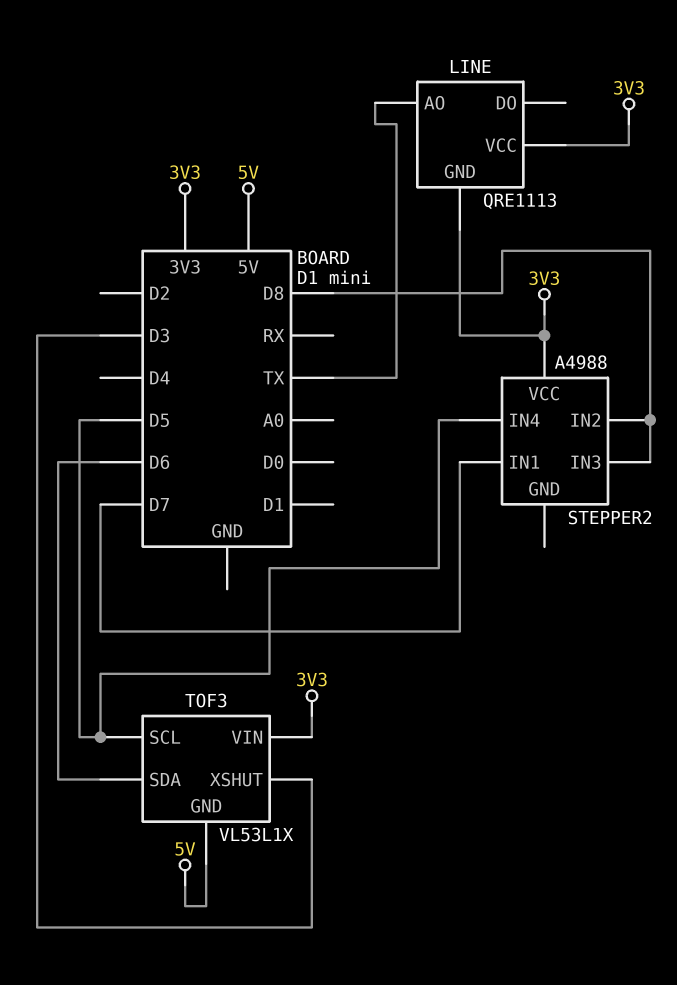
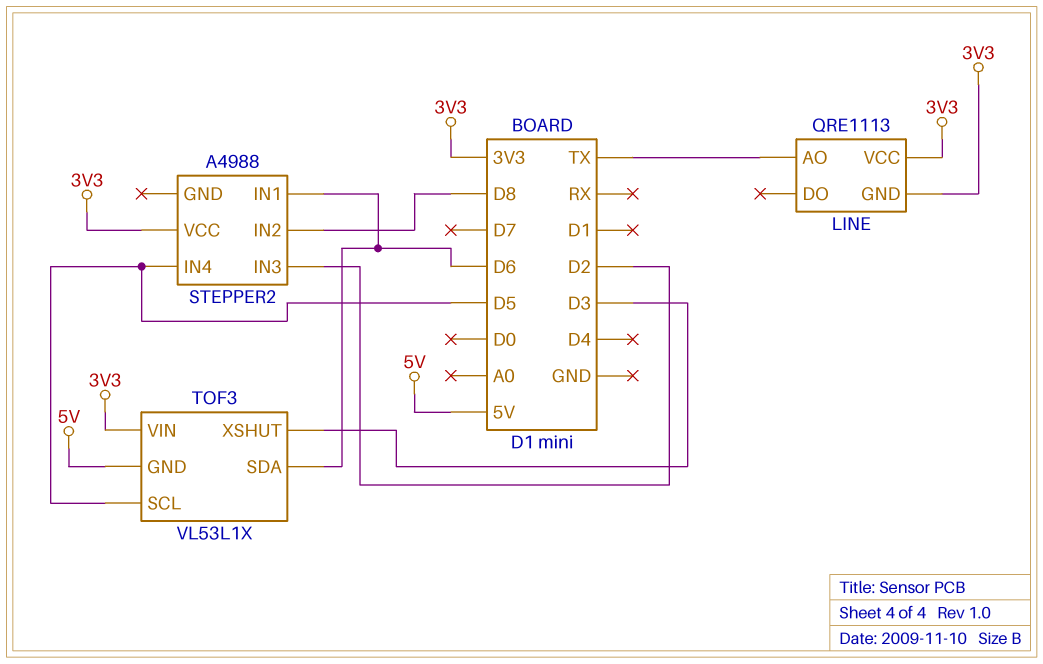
STEPPER2 pin IN1: D7 -> D6
STEPPER2 pin IN3: D8 -> D2

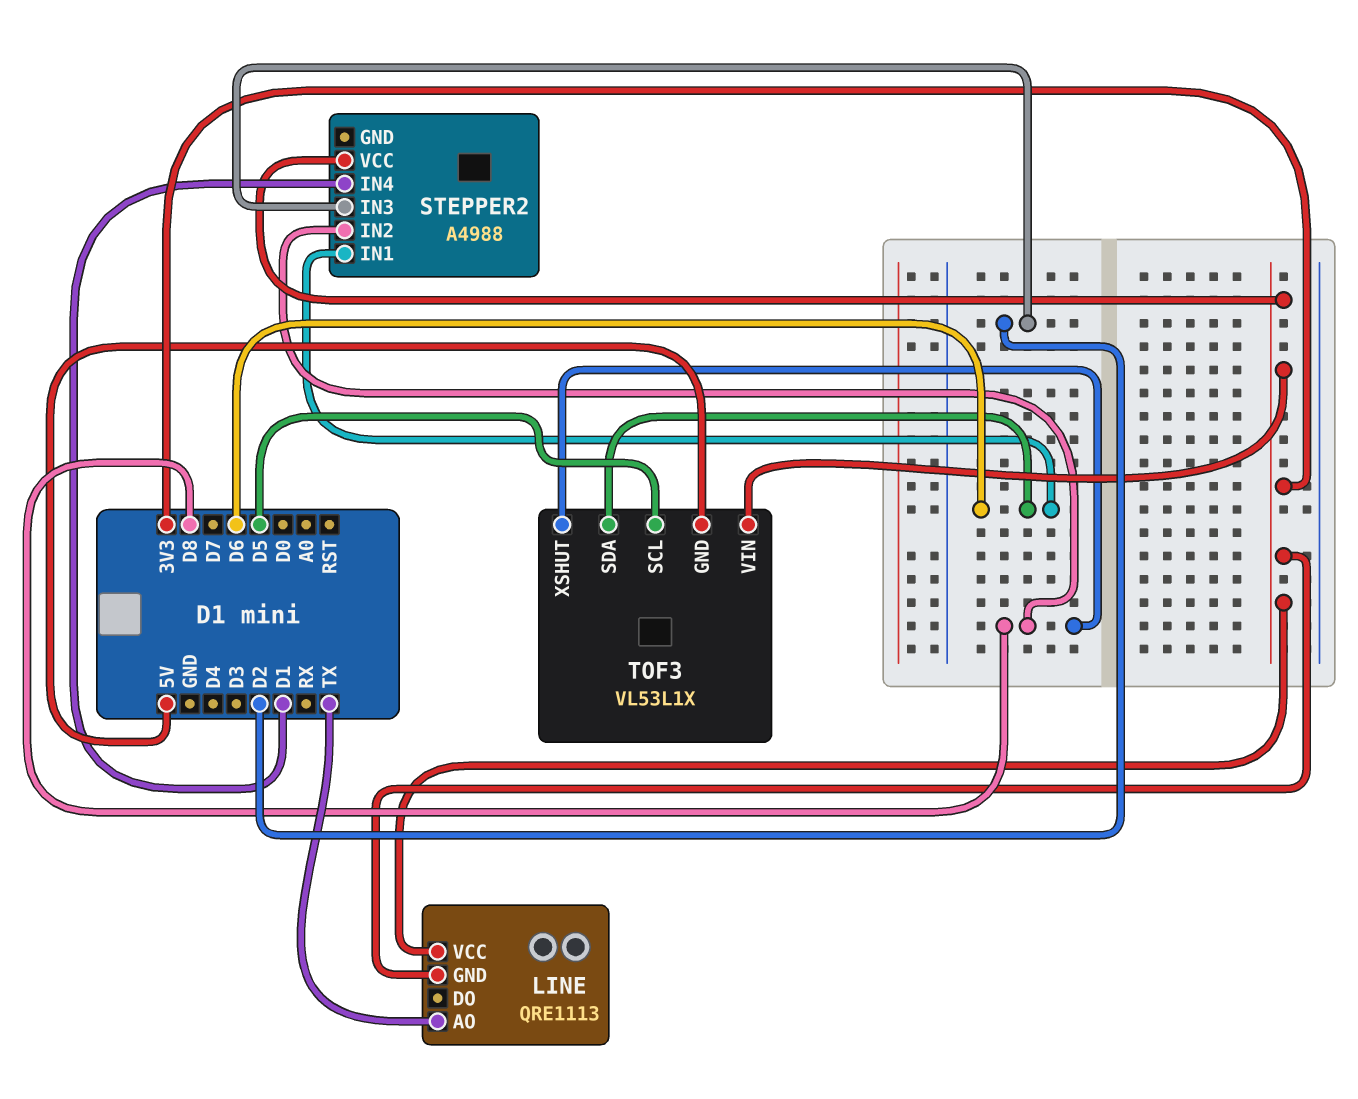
STEPPER2 pin IN4: D5 -> D1
TOF3 pin XSHUT: D3 -> D8

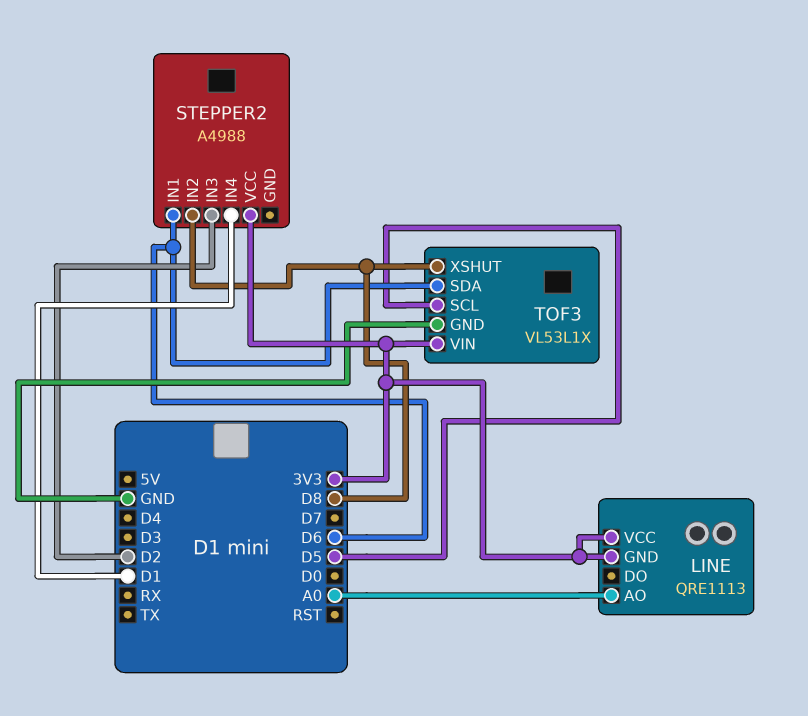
LINE pin AO: TX -> A0
TOF3 pin GND: 5V -> GND

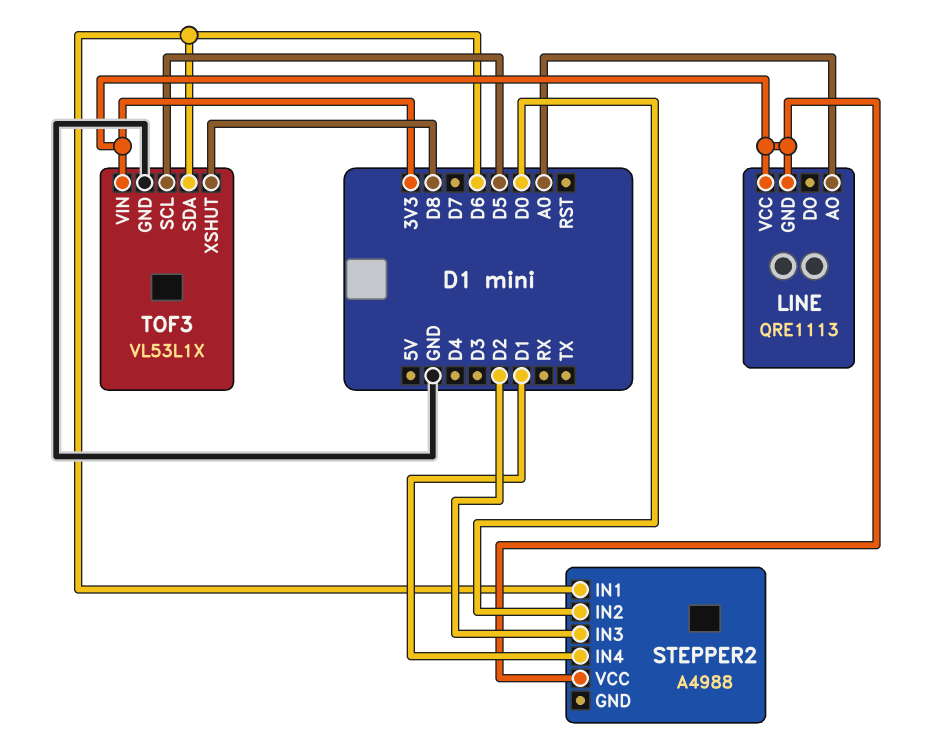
STEPPER2 pin IN2: D8 -> D0

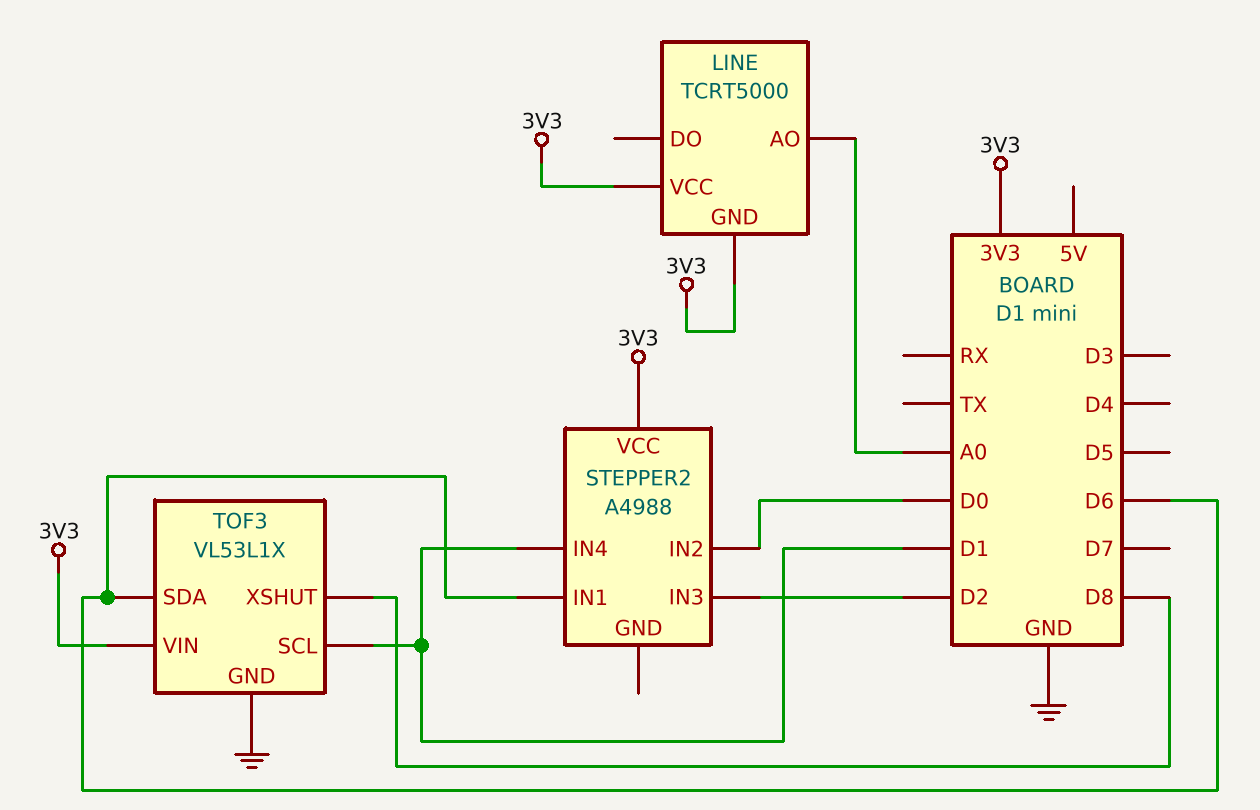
LINE: QRE1113 -> TCRT5000
TOF3 pin SCL: D5 -> D1

